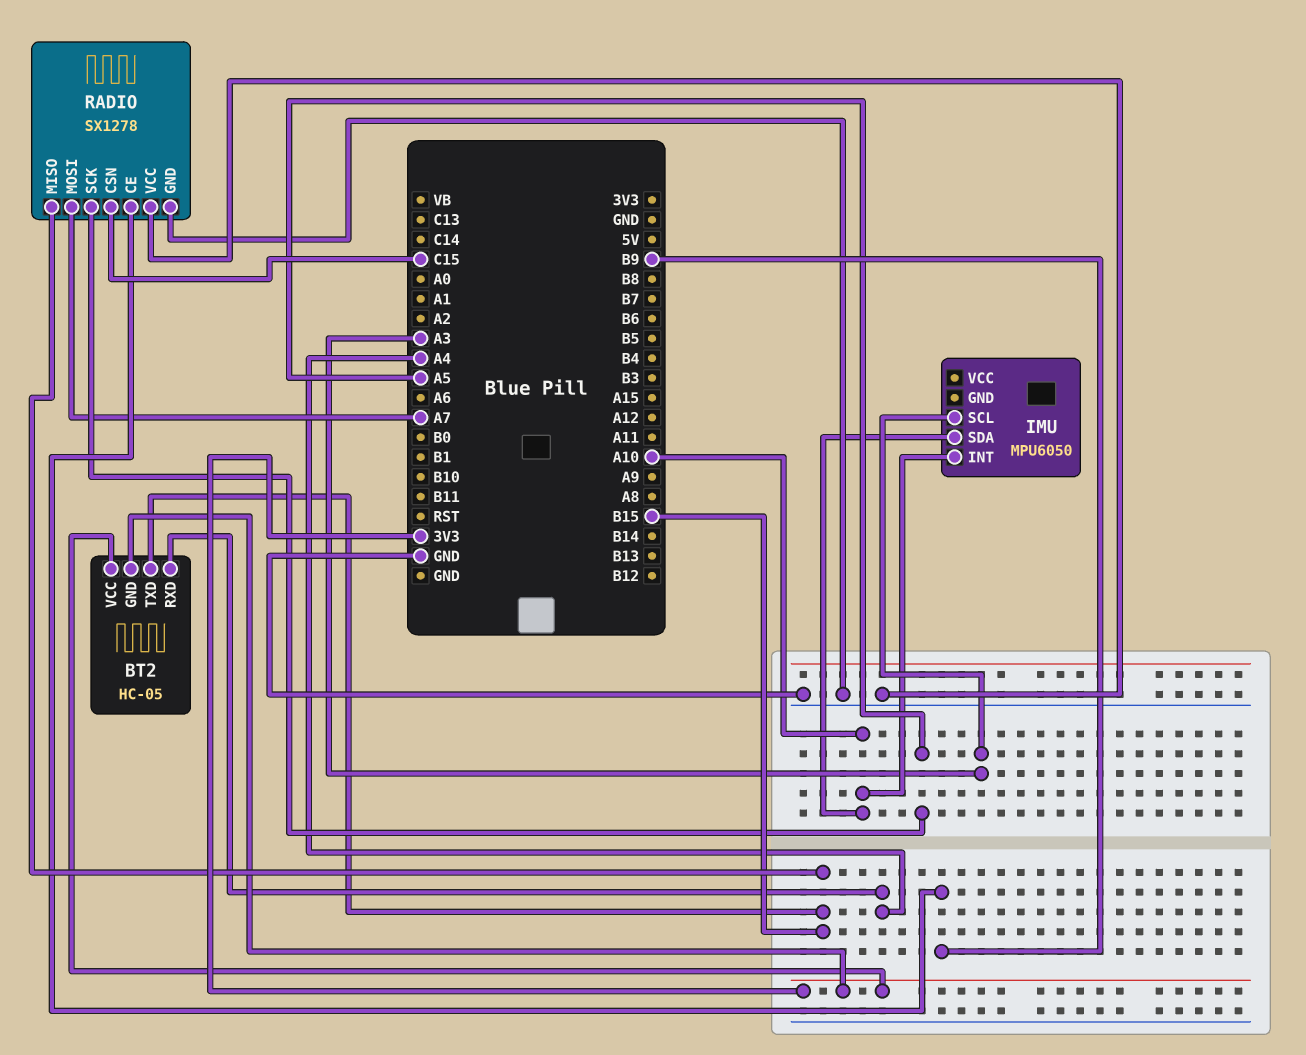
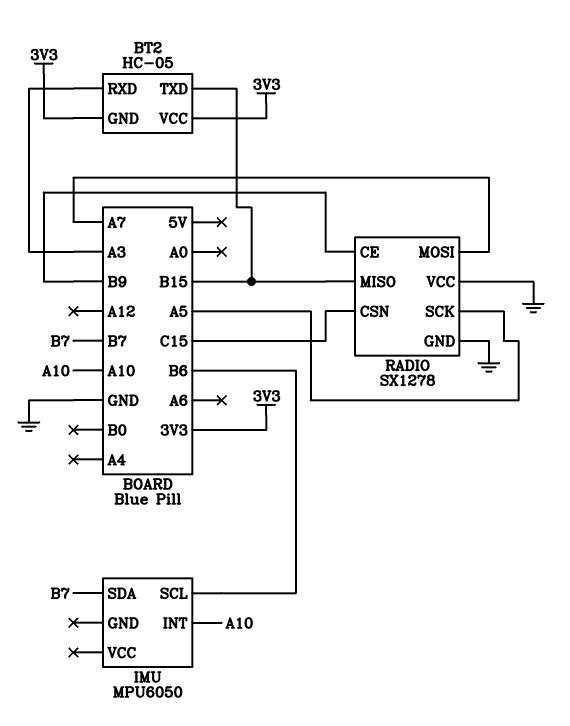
BT2 pin RXD: A4 -> A3
IMU pin SCL: A3 -> B6
IMU pin SDA: A10 -> B7

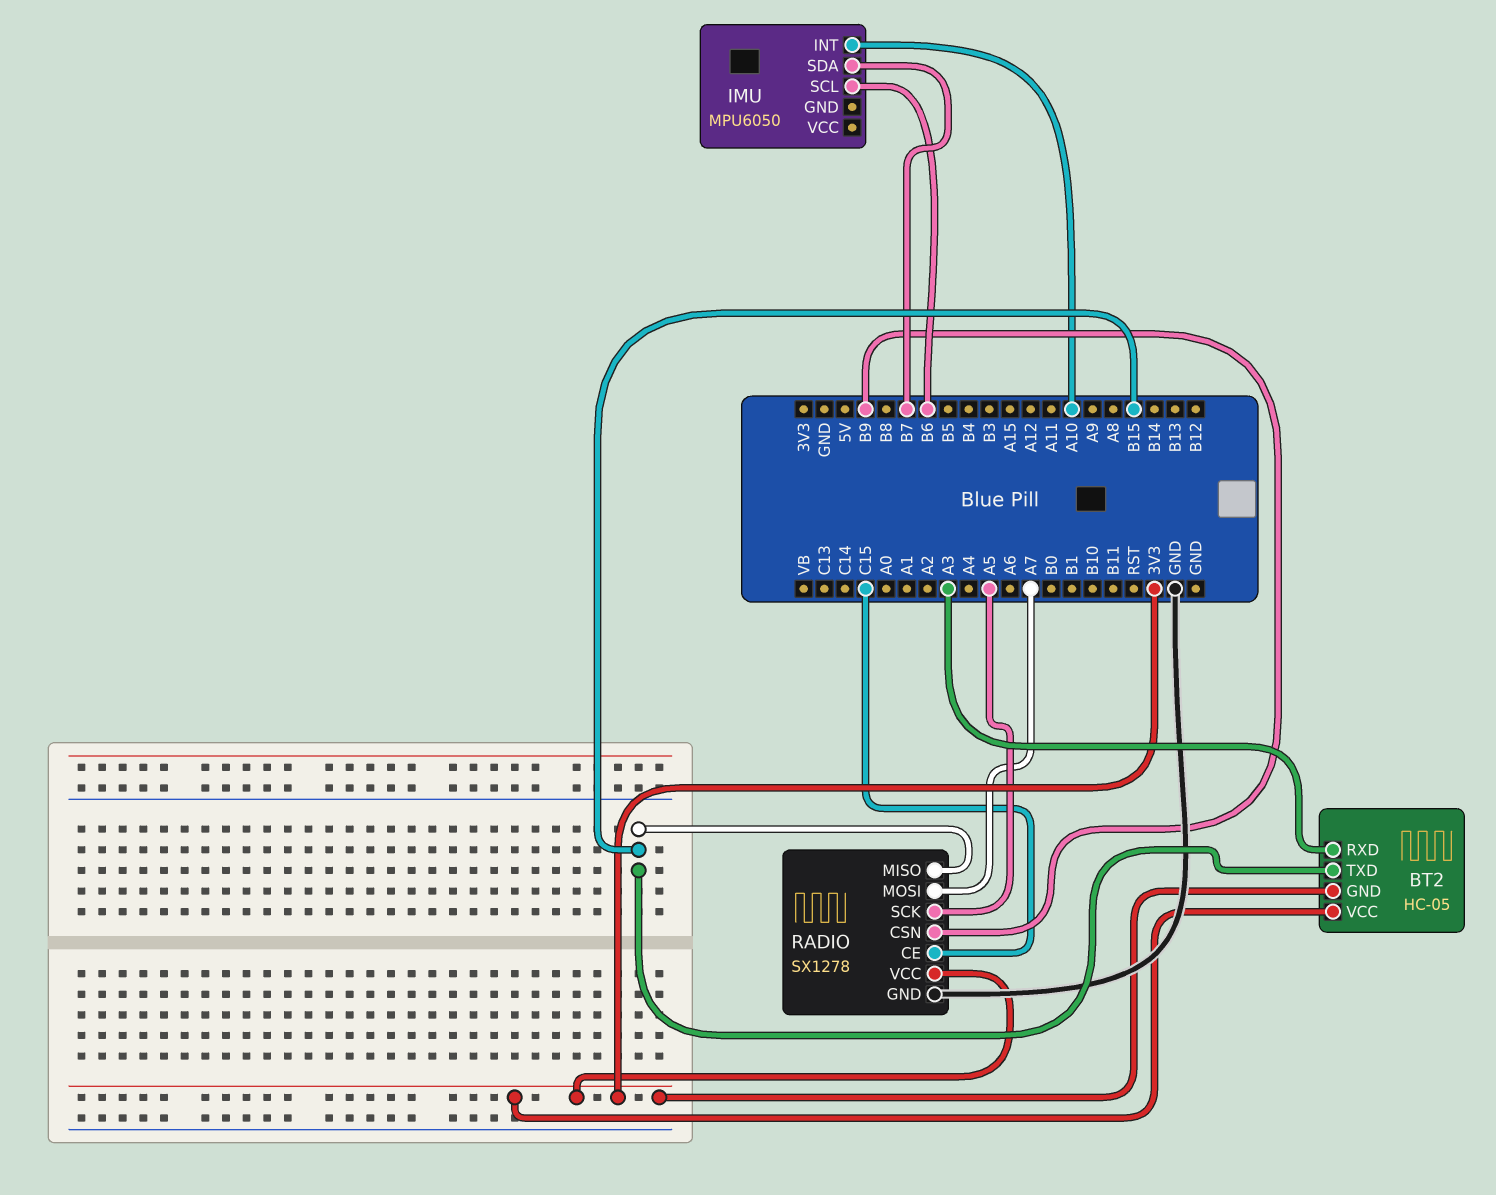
RADIO pin CE: B9 -> C15
RADIO pin CSN: C15 -> B9
RADIO pin VCC: GND -> 3V3

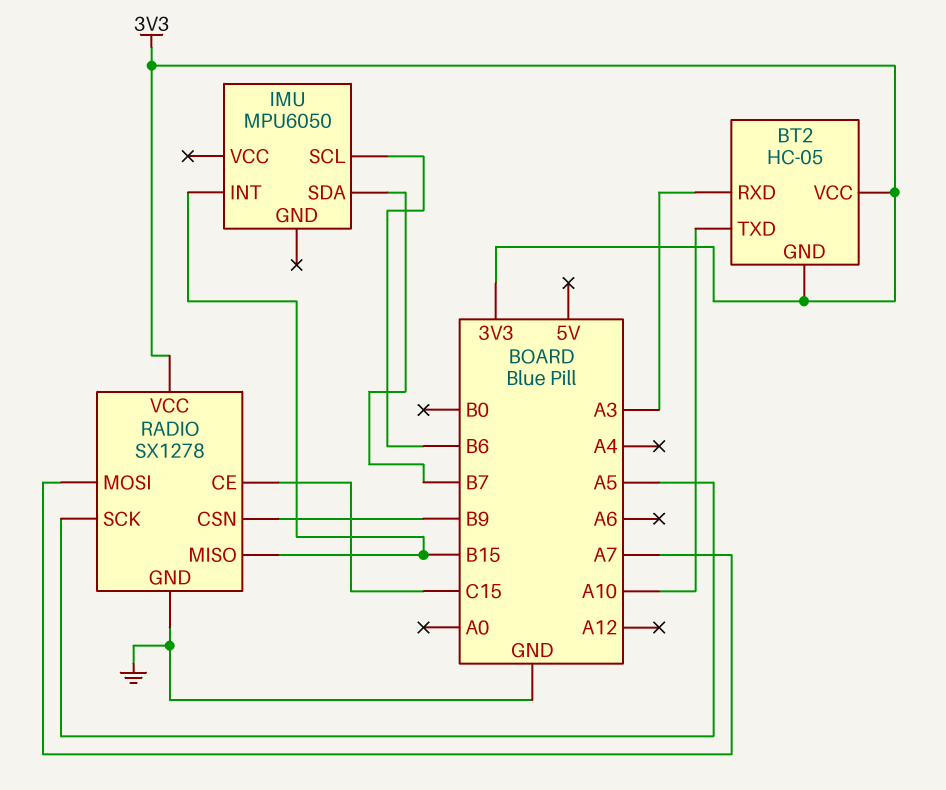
BT2 pin TXD: B15 -> A10
IMU pin INT: A10 -> B15

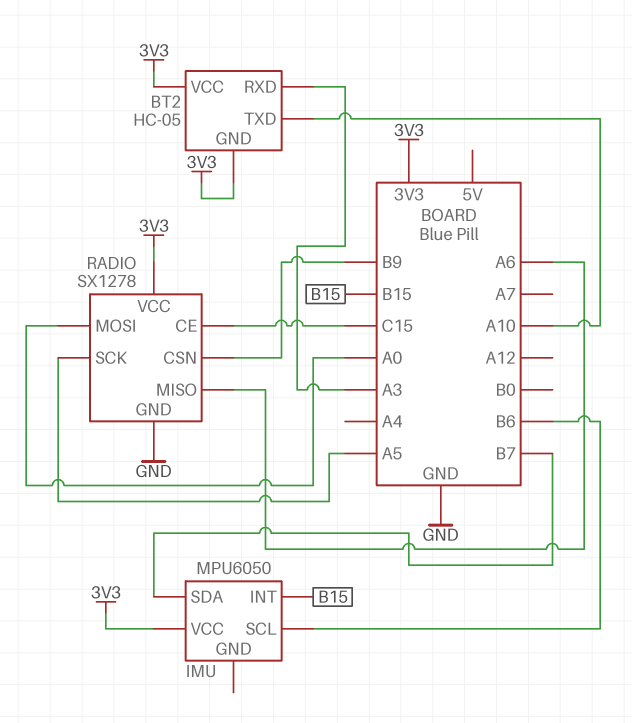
IMU pin VCC: none -> 3V3
RADIO pin MISO: B15 -> A6
RADIO pin MOSI: A7 -> A0

